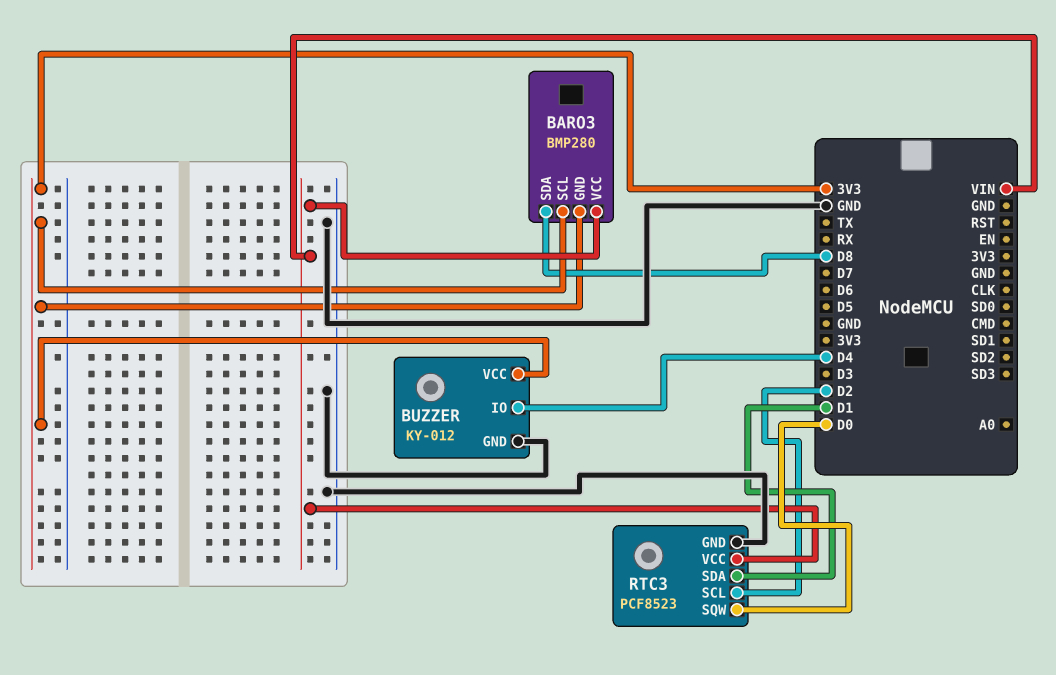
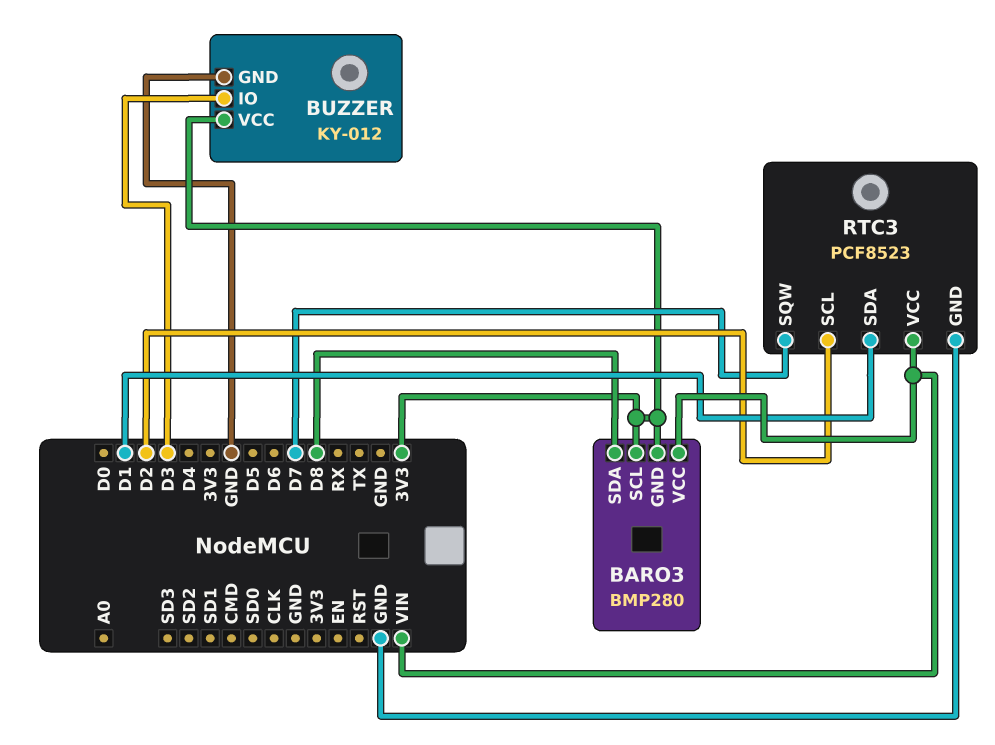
BUZZER pin IO: D4 -> D3
RTC3 pin SQW: D0 -> D7

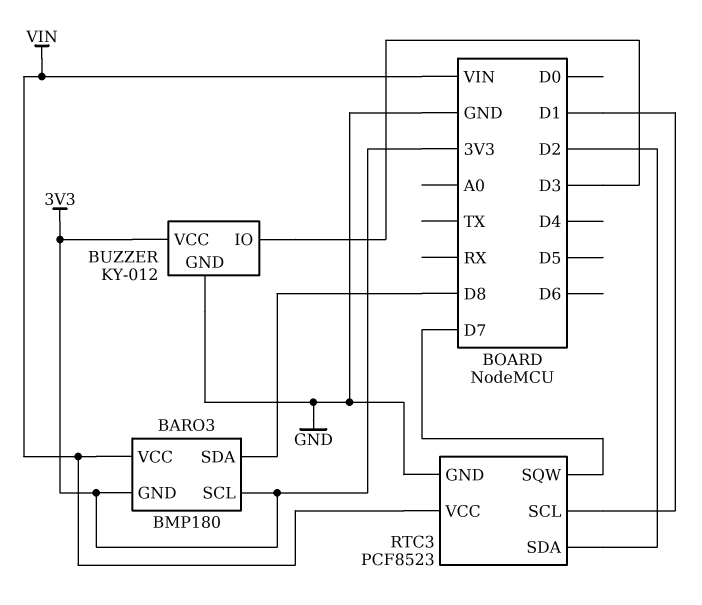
BARO3: BMP280 -> BMP180
RTC3 pin SCL: D2 -> D1
RTC3 pin SDA: D1 -> D2

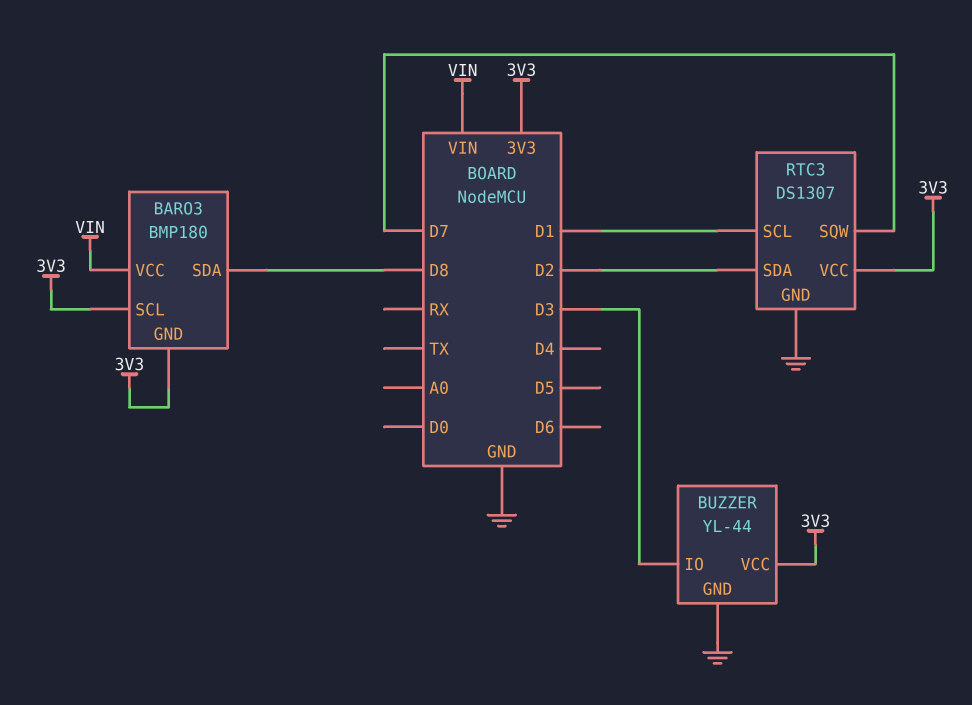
BUZZER: KY-012 -> YL-44
RTC3: PCF8523 -> DS1307
RTC3 pin VCC: VIN -> 3V3

